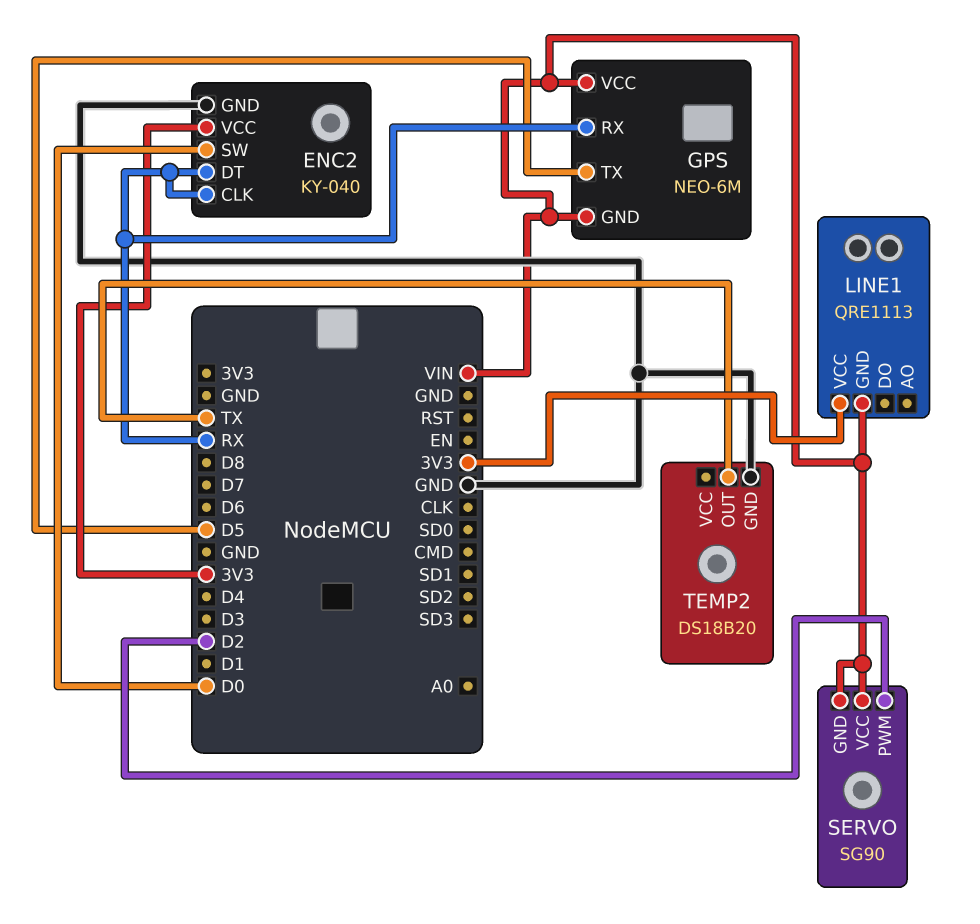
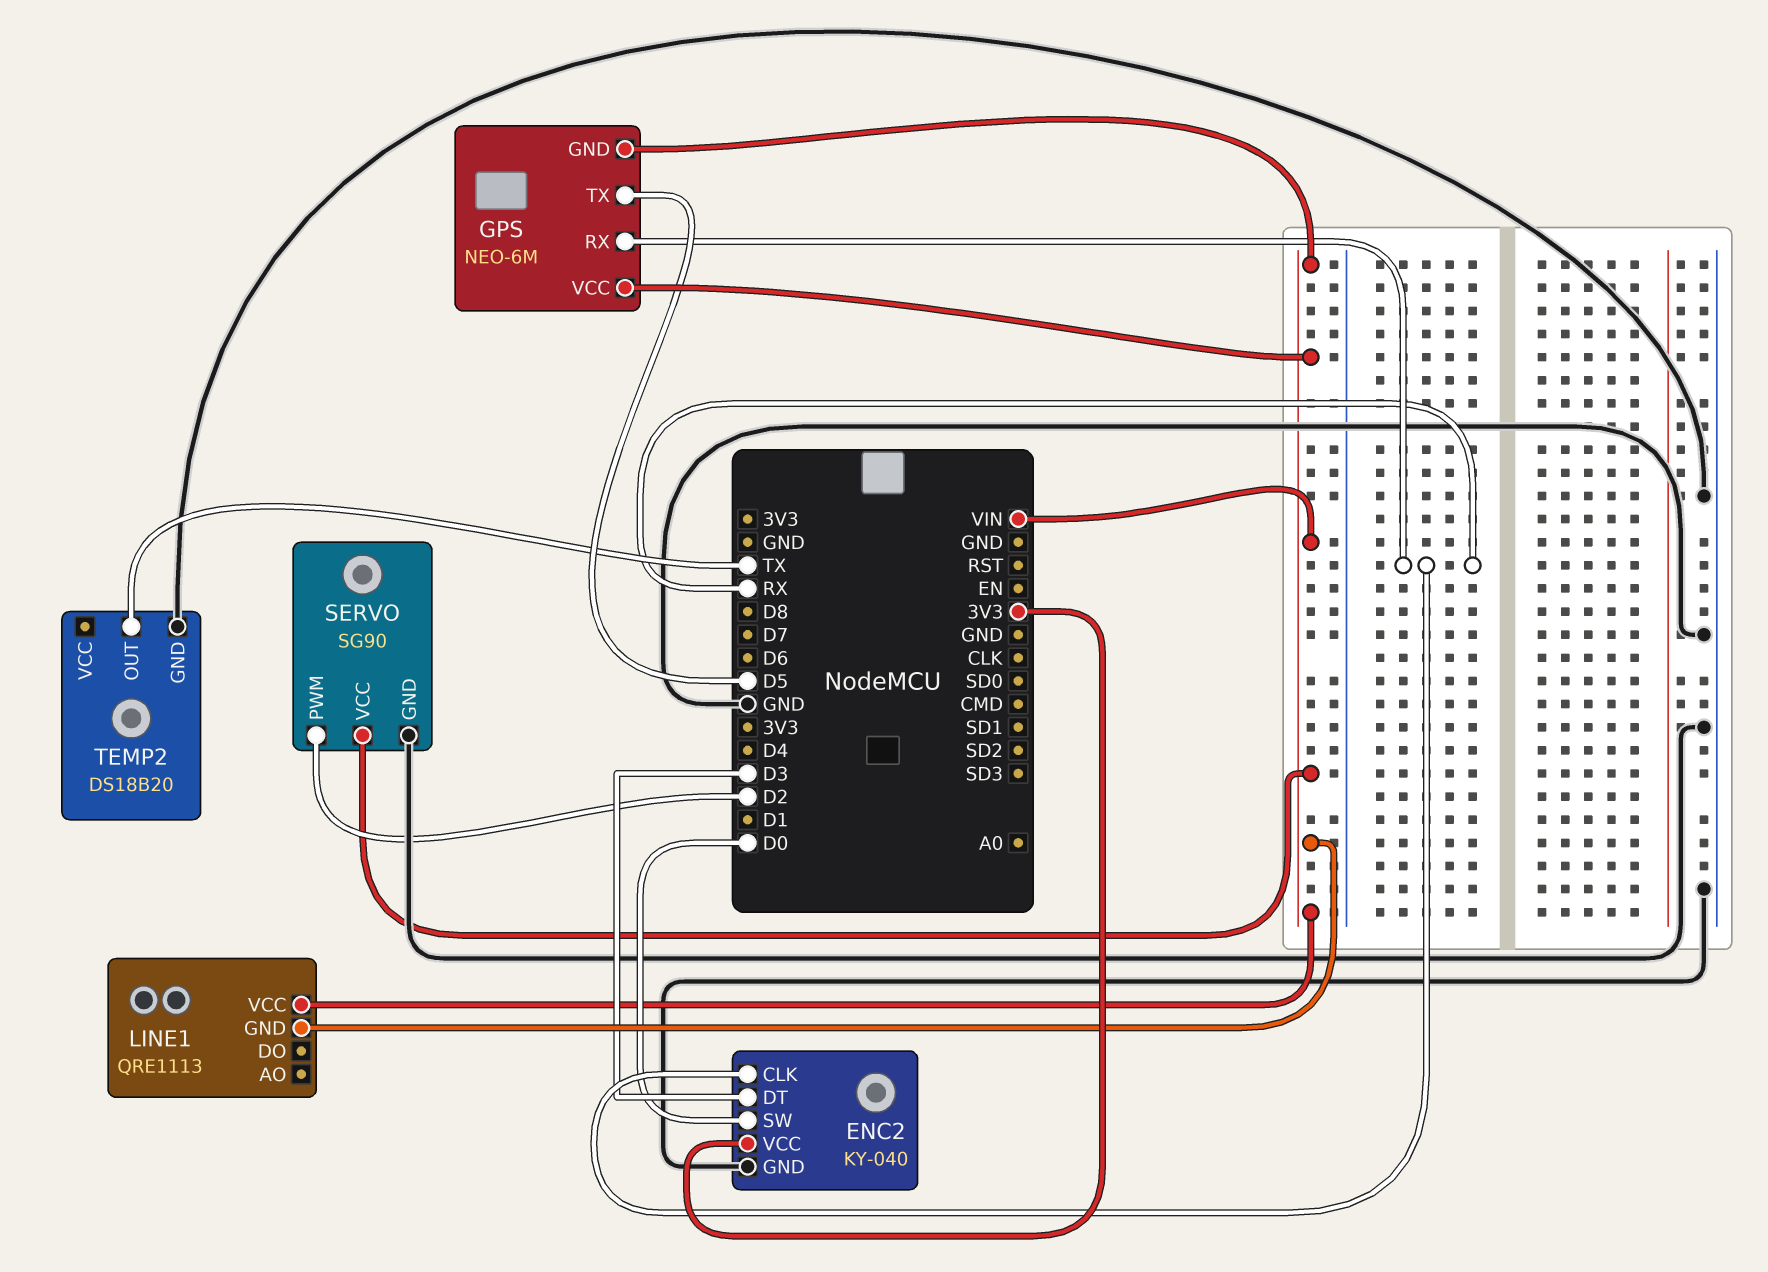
ENC2 pin DT: RX -> D3
LINE1 pin VCC: 3V3 -> VIN
SERVO pin GND: VIN -> GND

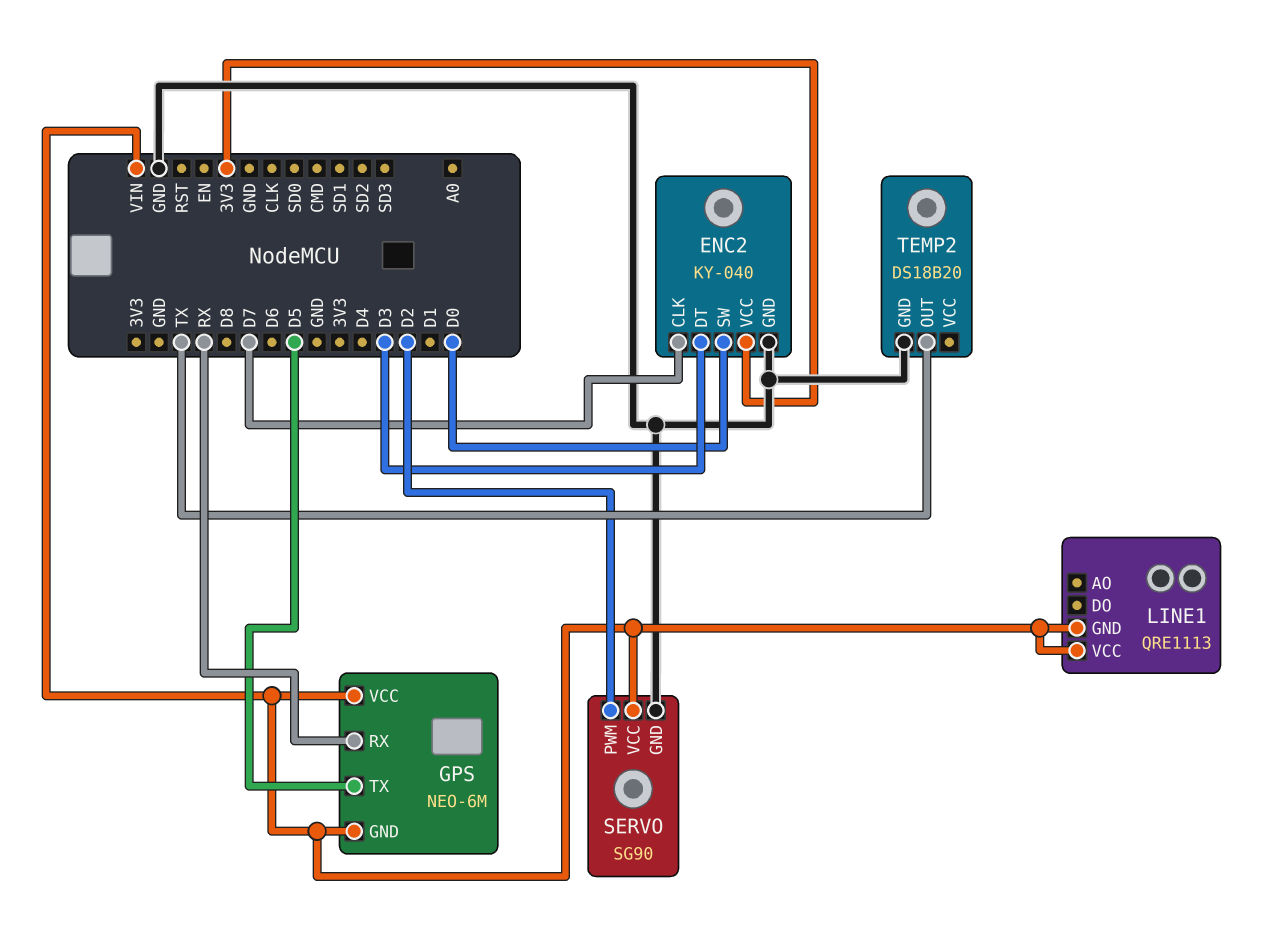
ENC2 pin CLK: RX -> D7

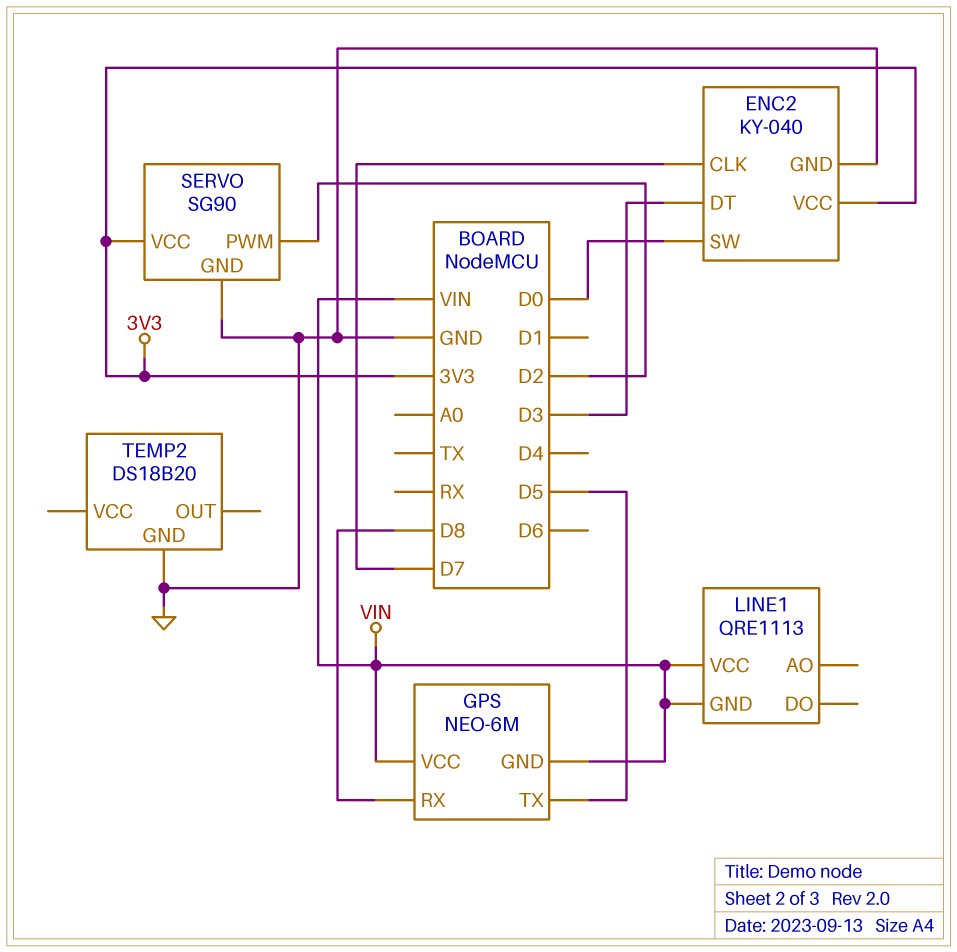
GPS pin RX: RX -> D8
SERVO pin VCC: VIN -> 3V3
TEMP2 pin OUT: TX -> none

